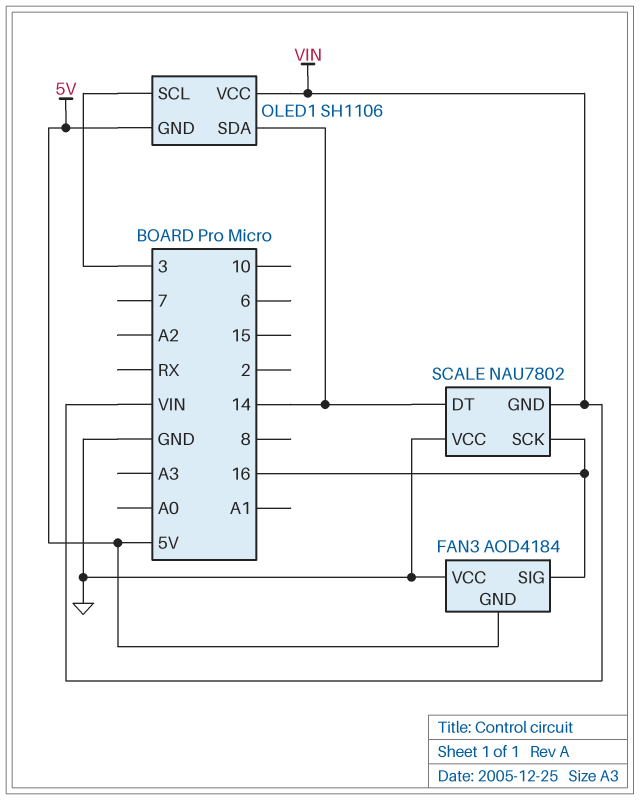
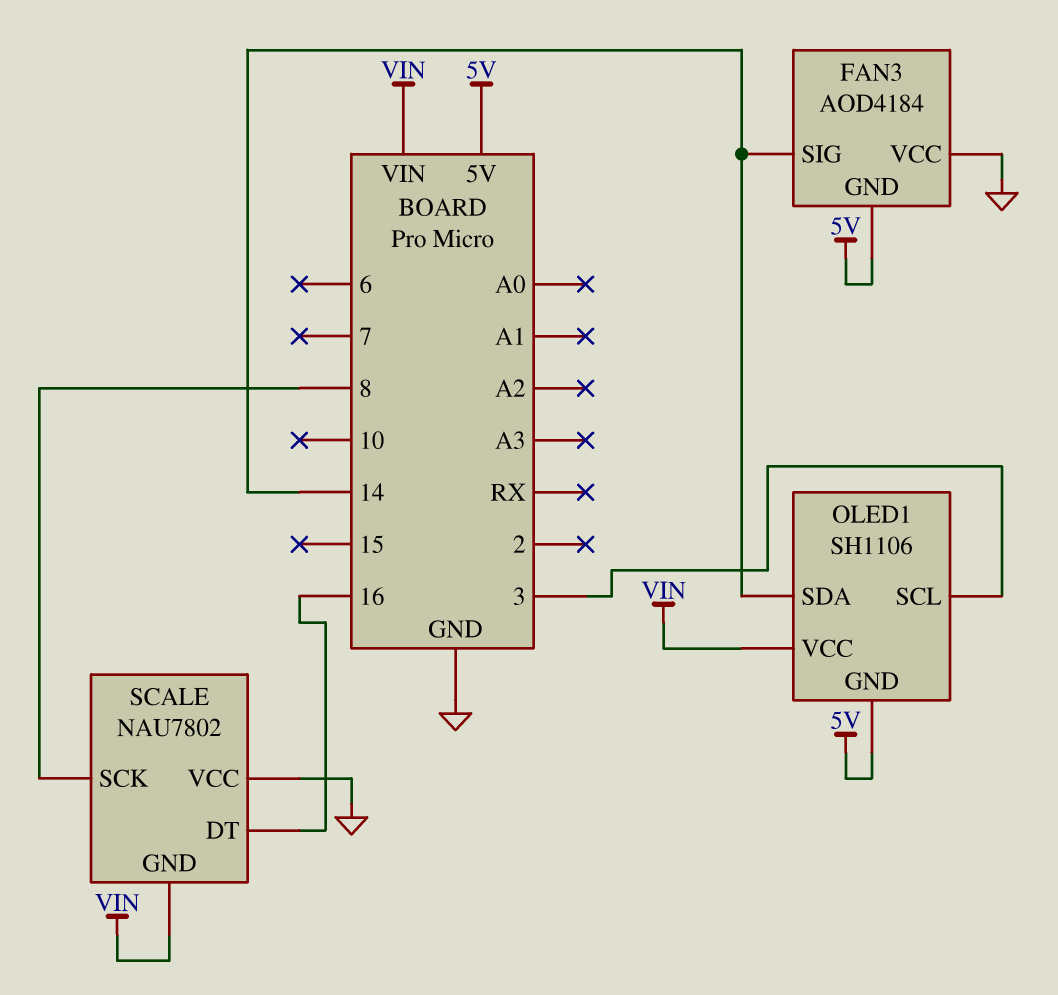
FAN3 pin SIG: 16 -> 14
SCALE pin DT: 14 -> 16
SCALE pin SCK: 16 -> 8

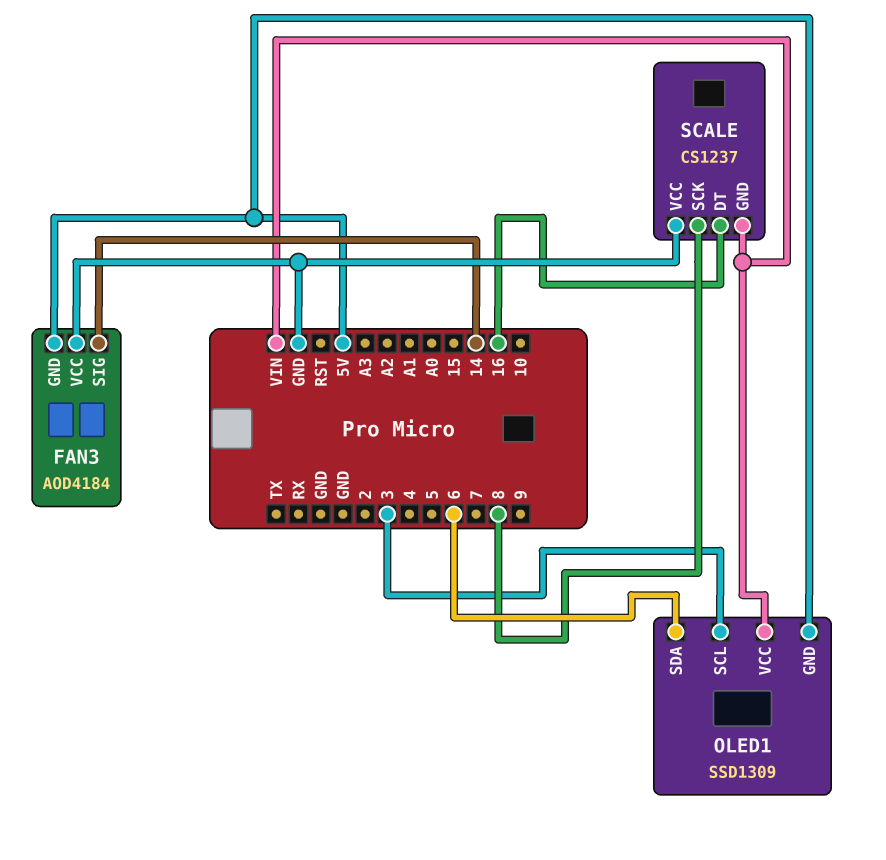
OLED1: SH1106 -> SSD1309
OLED1 pin SDA: 14 -> 6
SCALE: NAU7802 -> CS1237

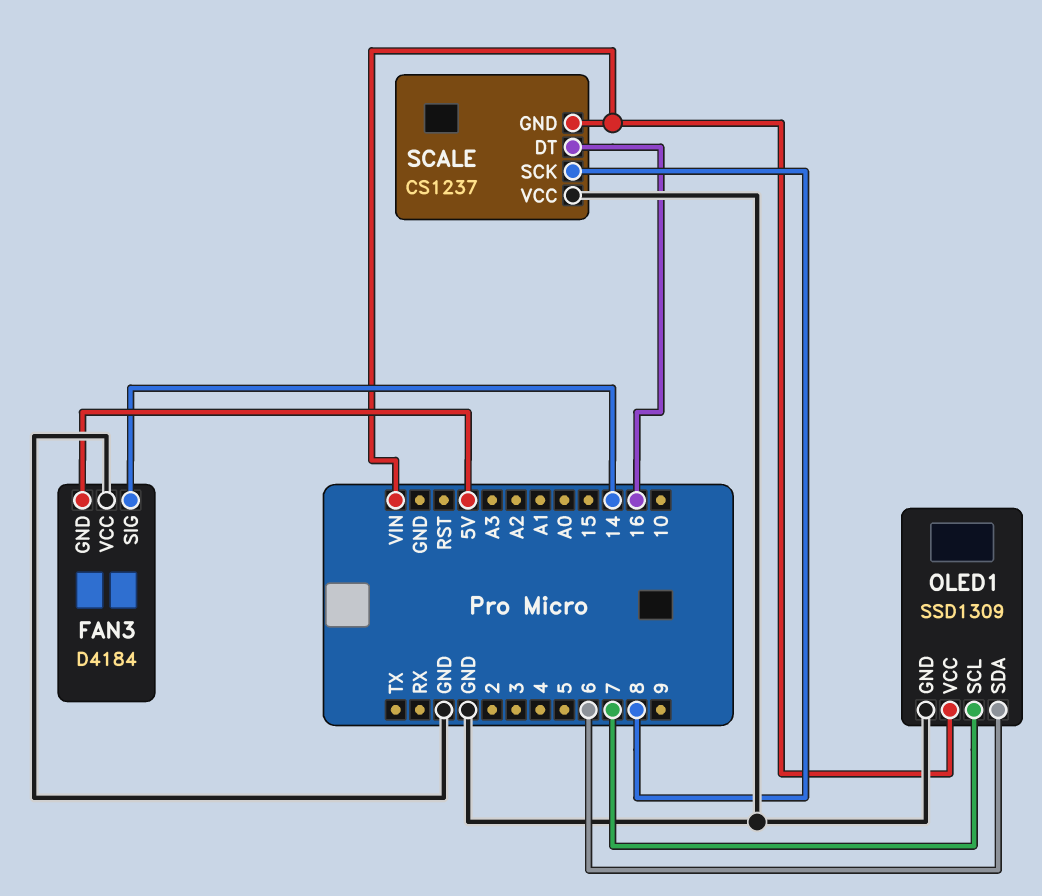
FAN3: AOD4184 -> D4184
OLED1 pin GND: 5V -> GND
OLED1 pin SCL: 3 -> 7

